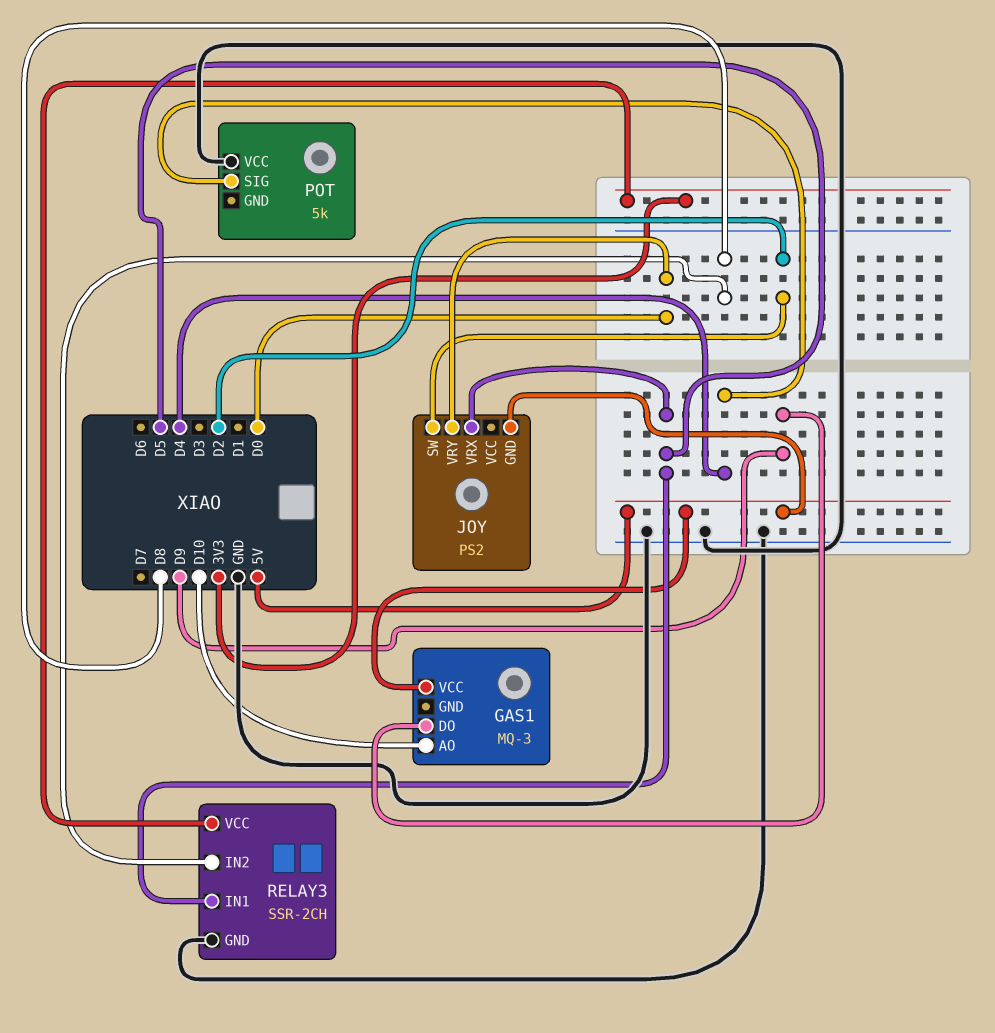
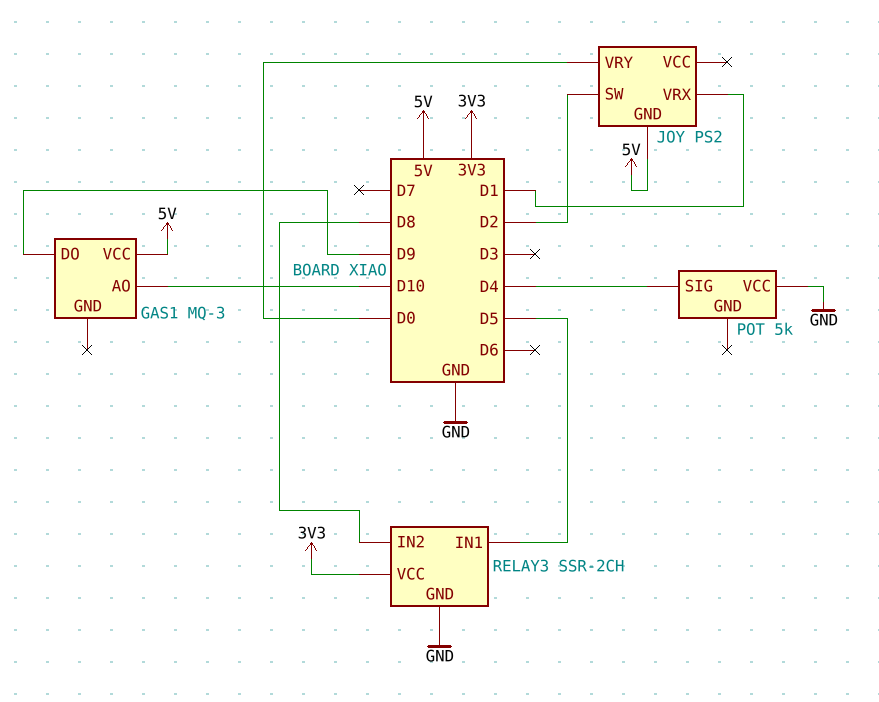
JOY pin VRX: D5 -> D1

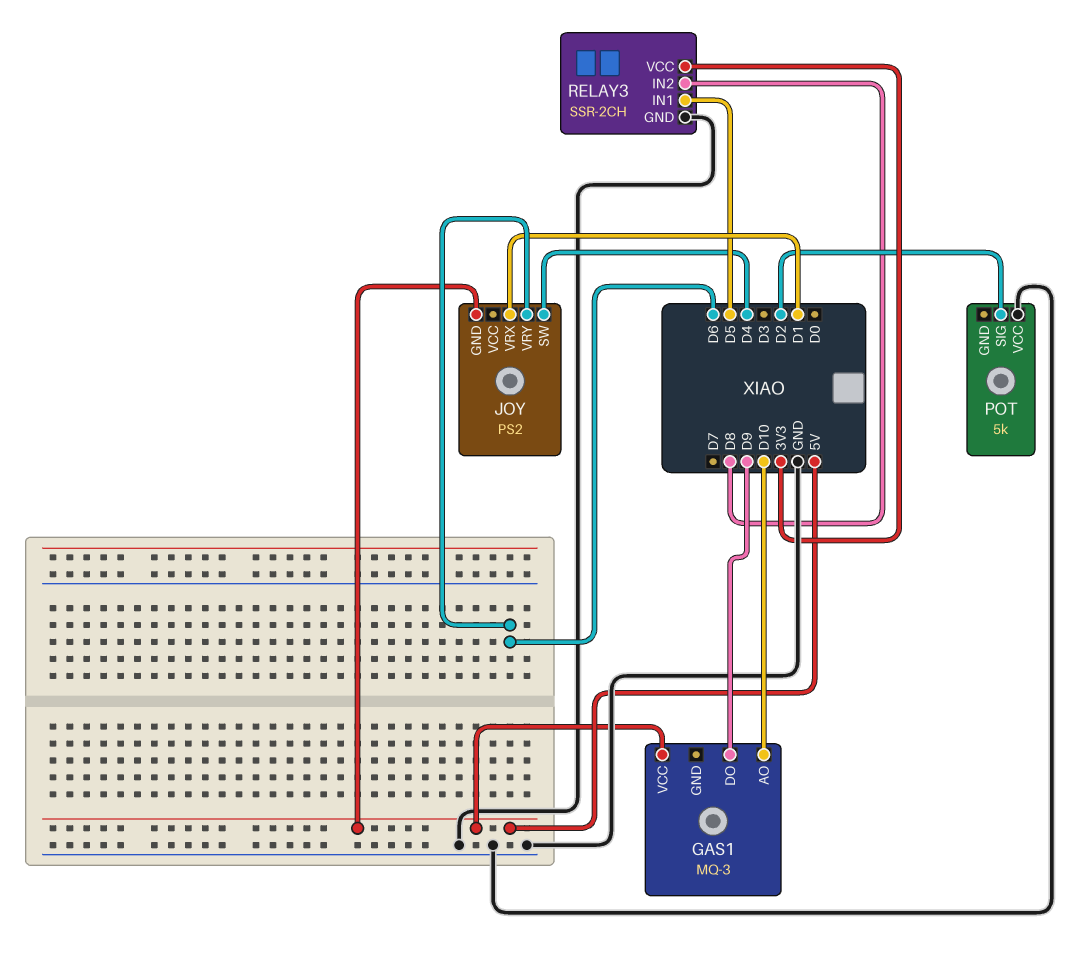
JOY pin SW: D2 -> D4
JOY pin VRY: D0 -> D6
POT pin SIG: D4 -> D2

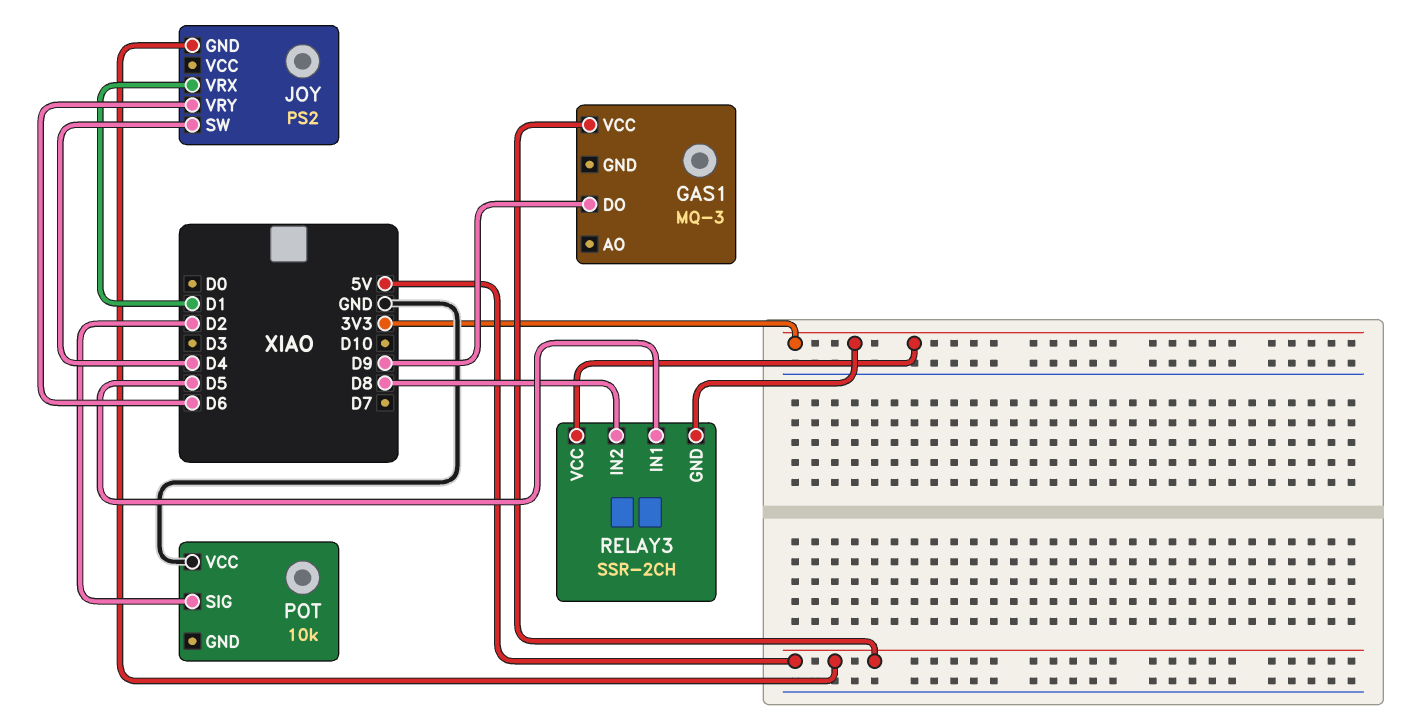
GAS1 pin AO: D10 -> none
POT: 5k -> 10k
RELAY3 pin GND: GND -> 3V3

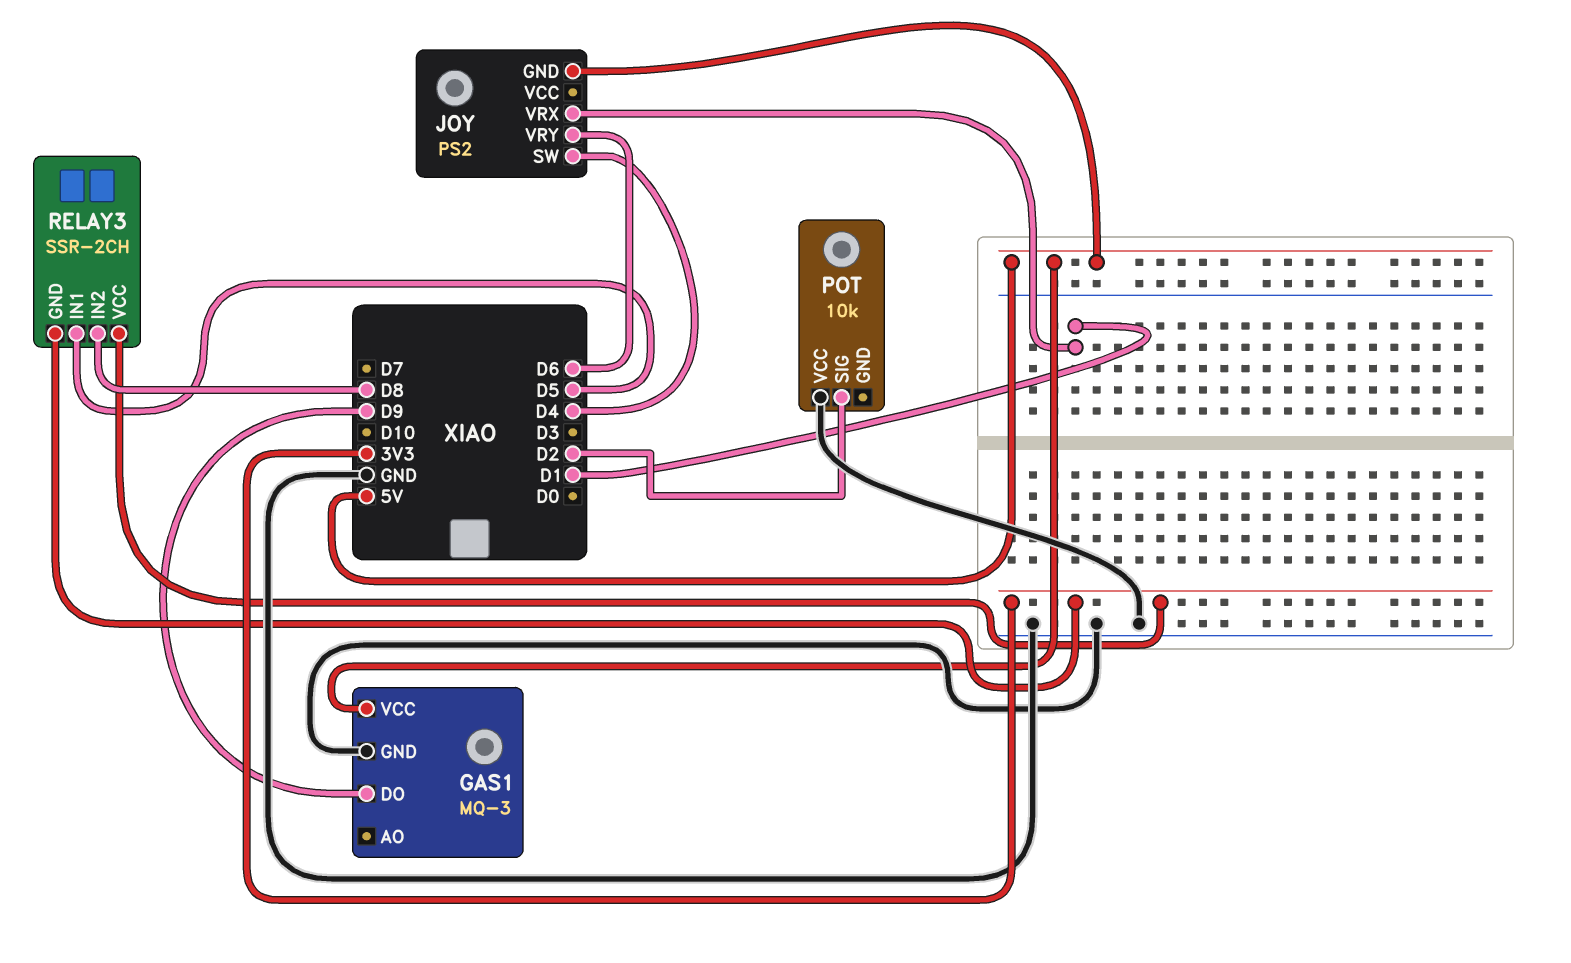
GAS1 pin GND: none -> GND

